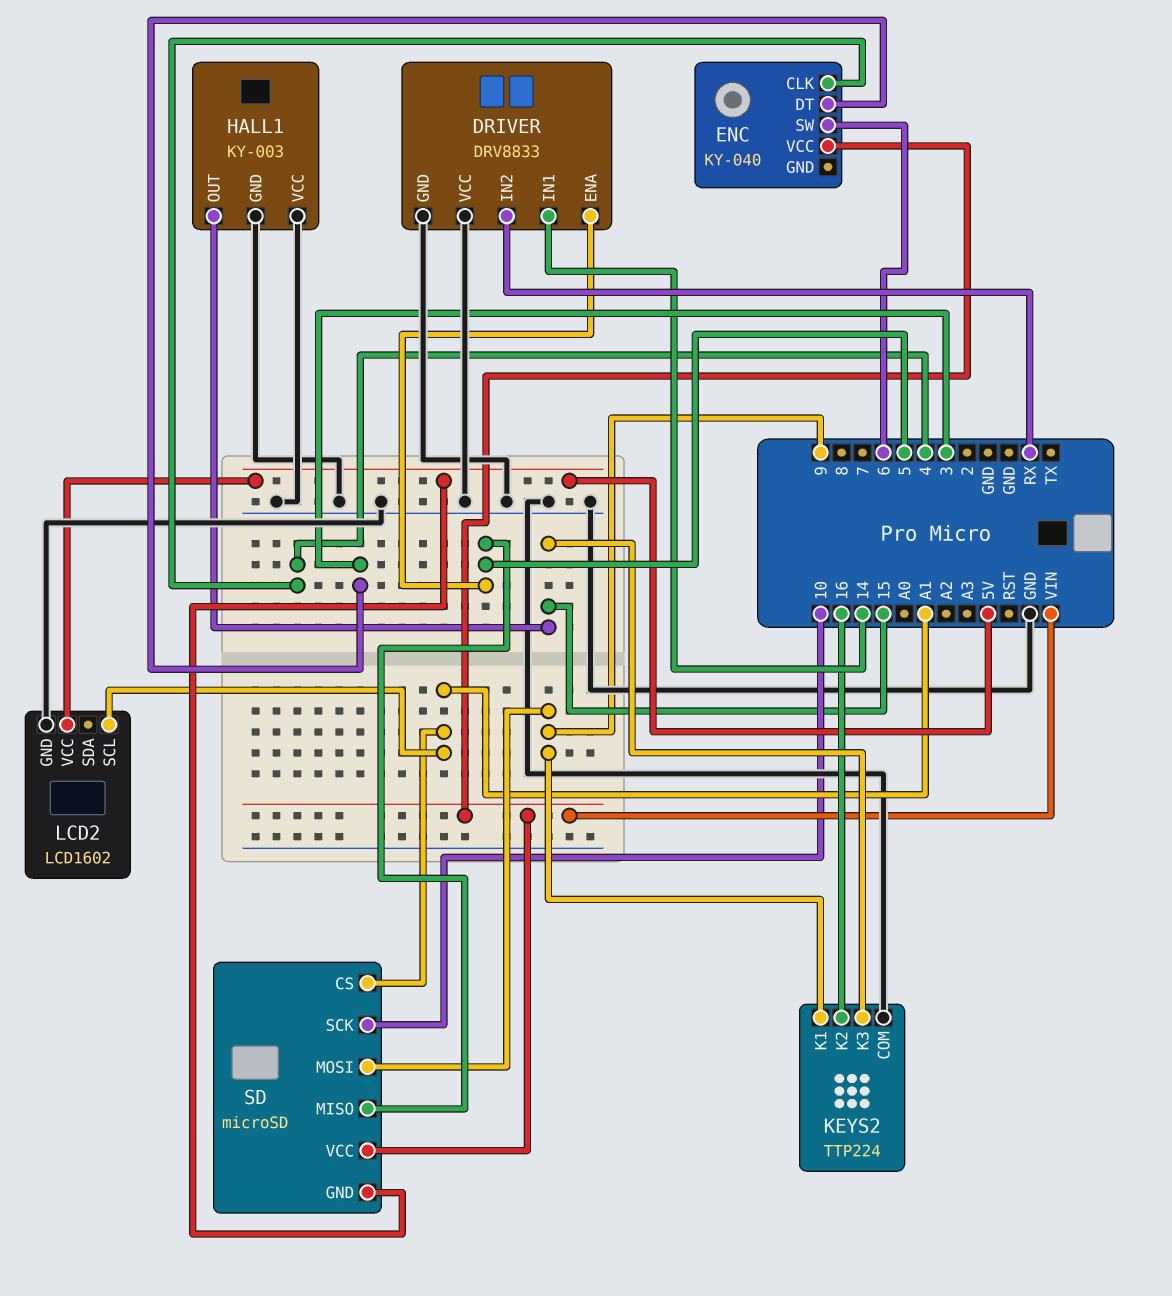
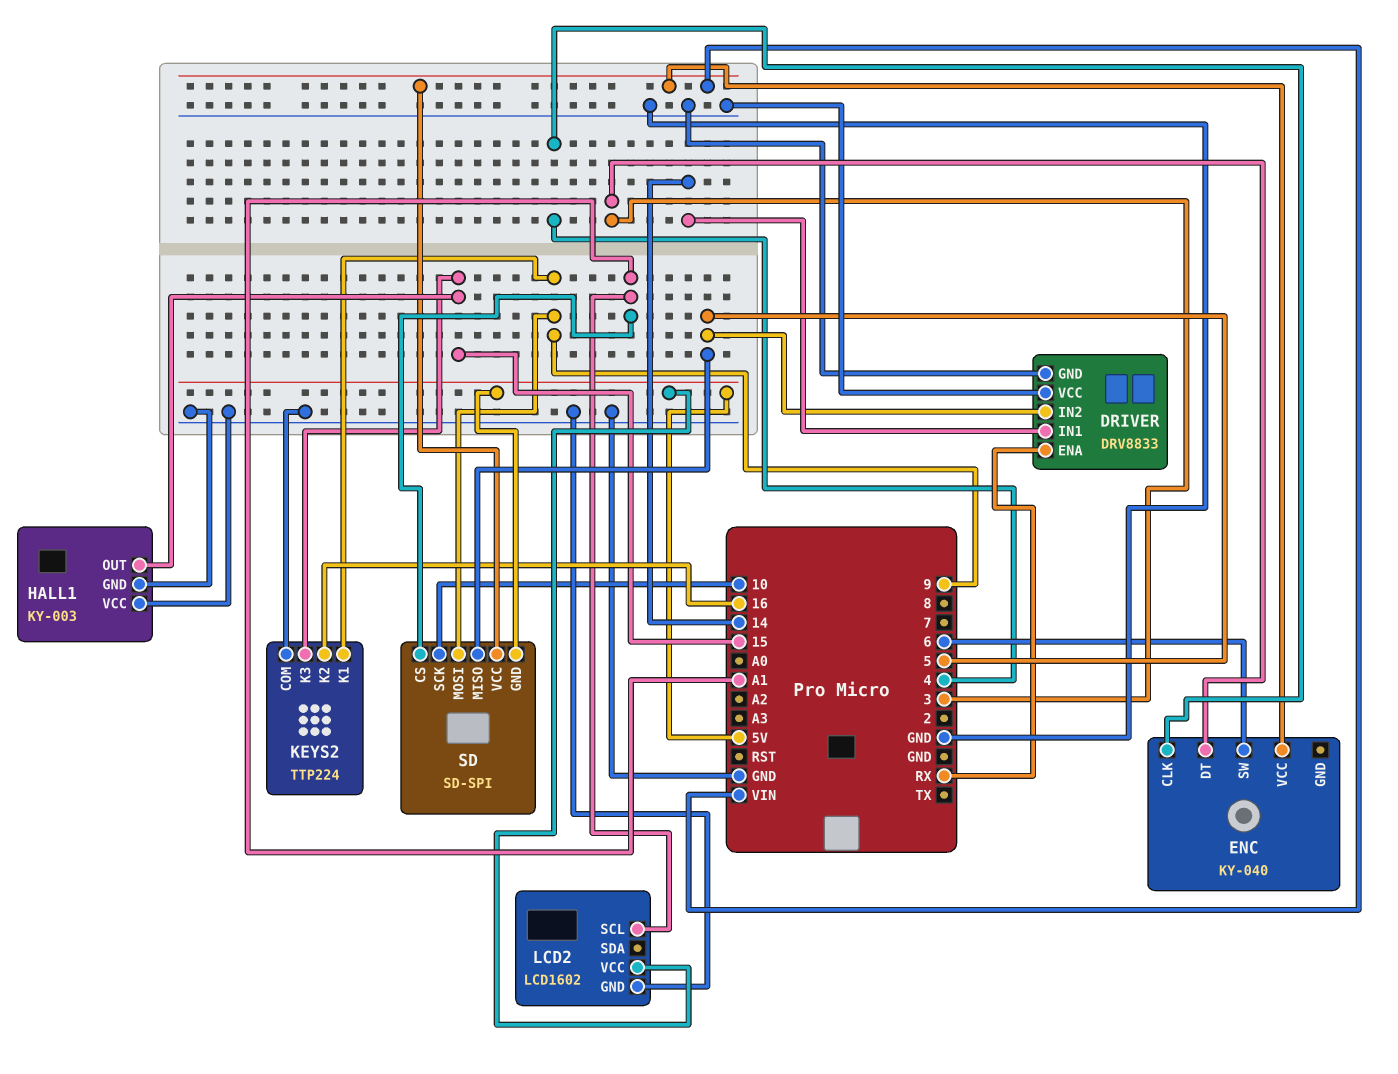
DRIVER pin ENA: 5 -> RX
DRIVER pin IN2: RX -> 5
SD: microSD -> SD-SPI

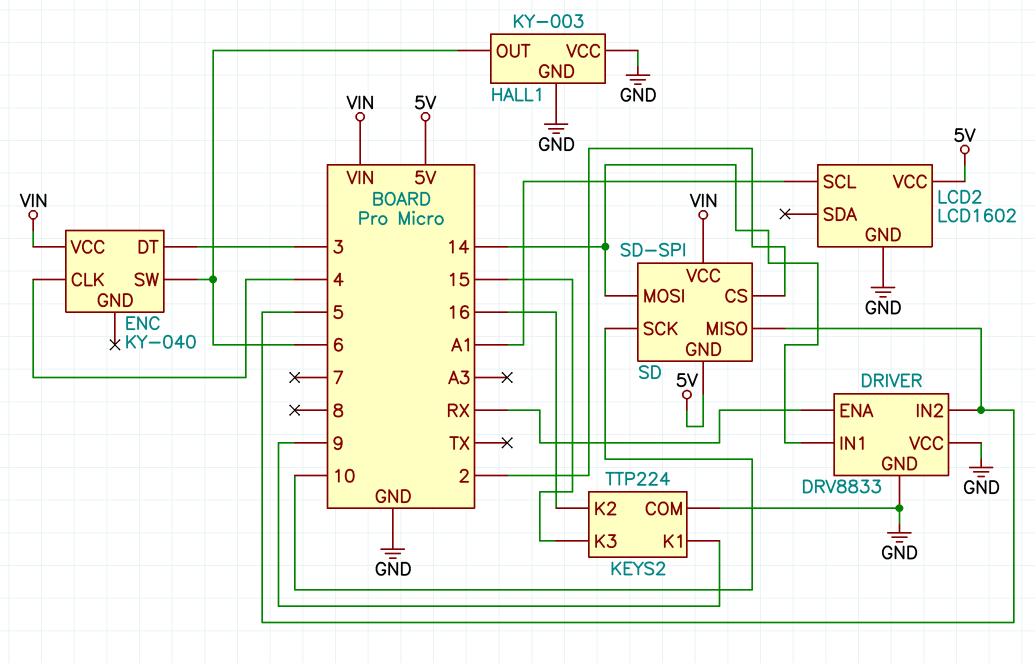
HALL1 pin OUT: 15 -> 6
SD pin CS: A1 -> 2
SD pin MOSI: 9 -> 14

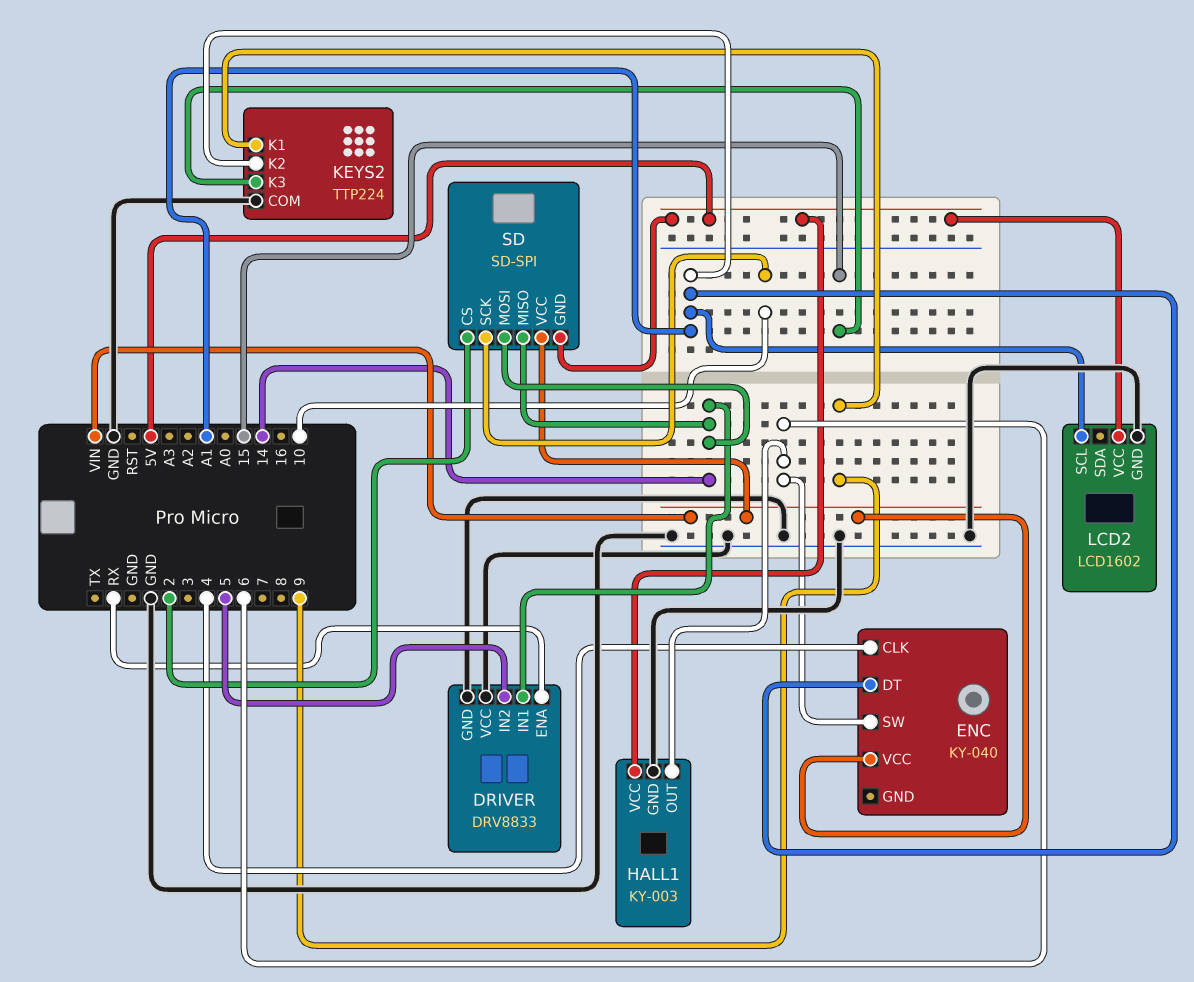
ENC pin DT: 3 -> A1
HALL1 pin VCC: GND -> 5V
KEYS2 pin K2: 16 -> A1
SD pin MISO: 5 -> 14

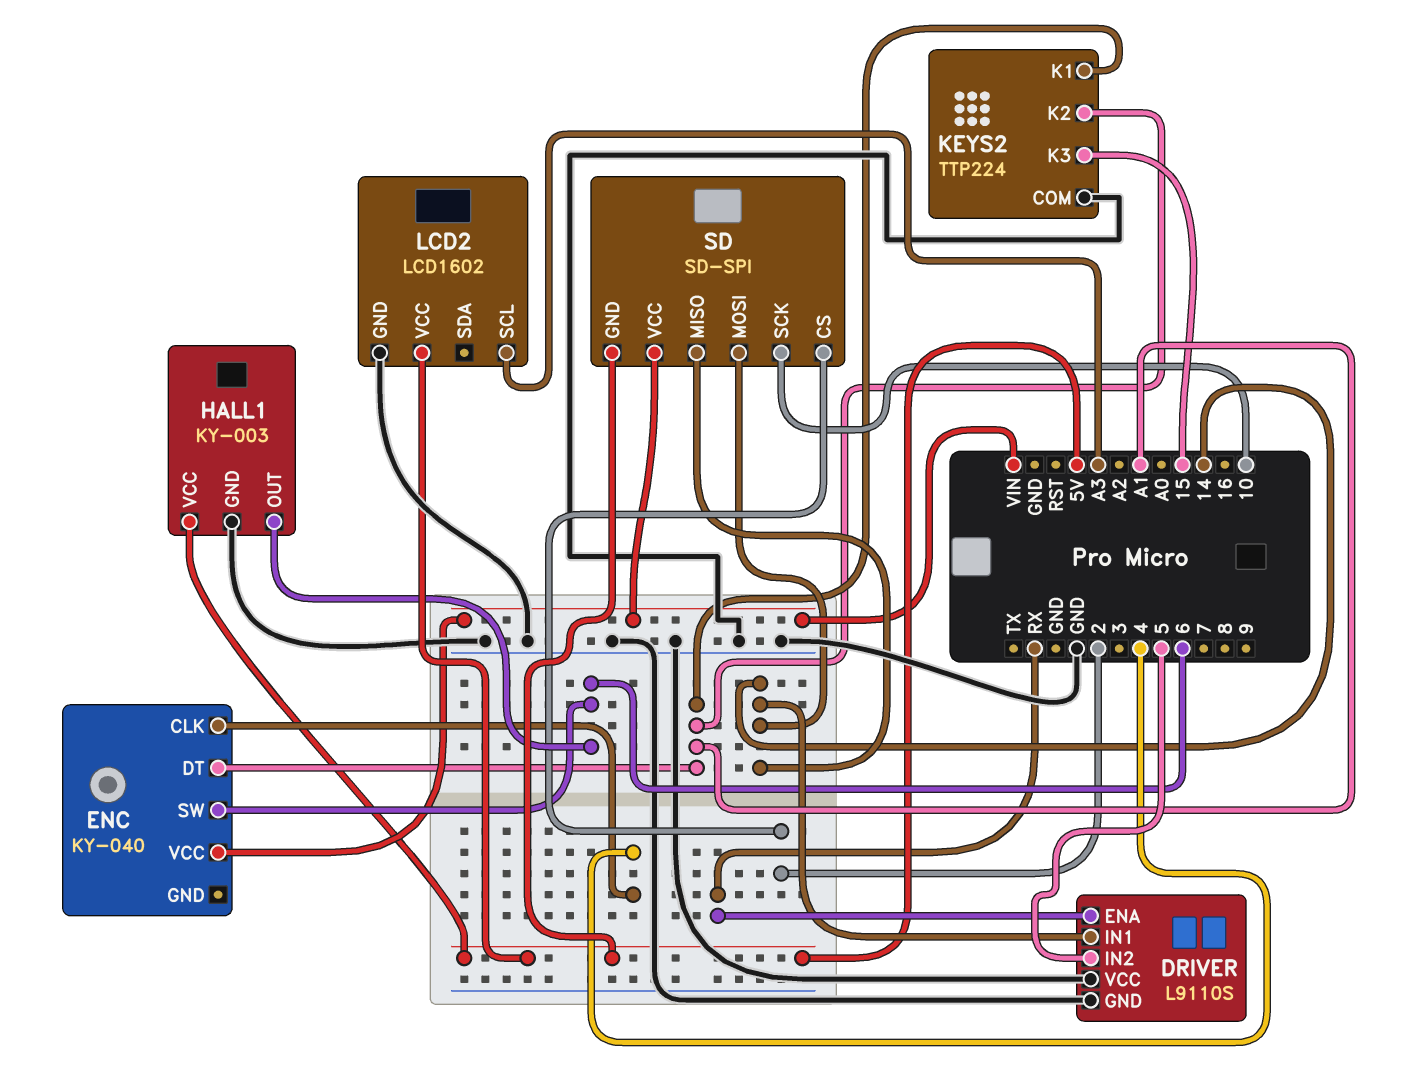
DRIVER: DRV8833 -> L9110S
KEYS2 pin K1: 9 -> A1
LCD2 pin SCL: A1 -> A3

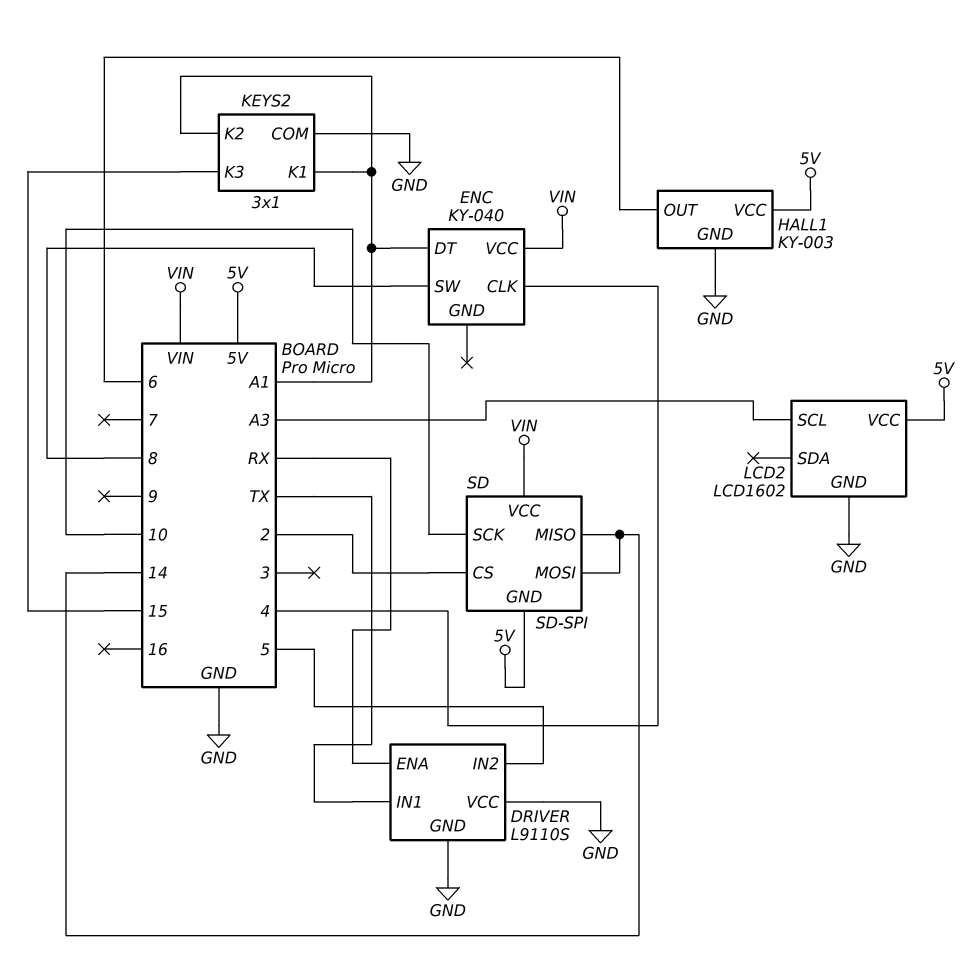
DRIVER pin IN1: 14 -> TX
ENC pin SW: 6 -> 8
KEYS2: TTP224 -> 3x1

